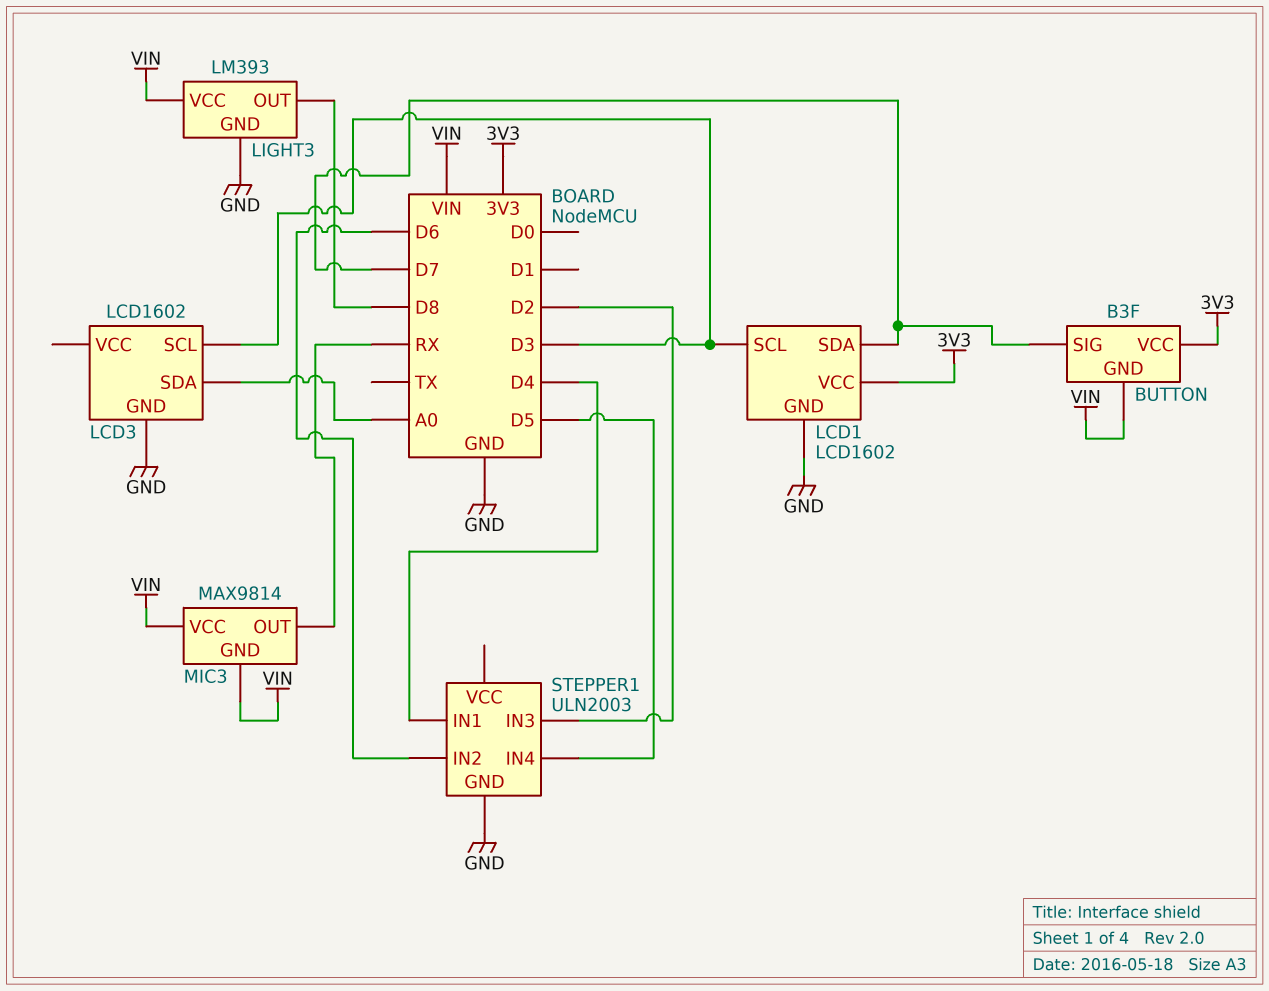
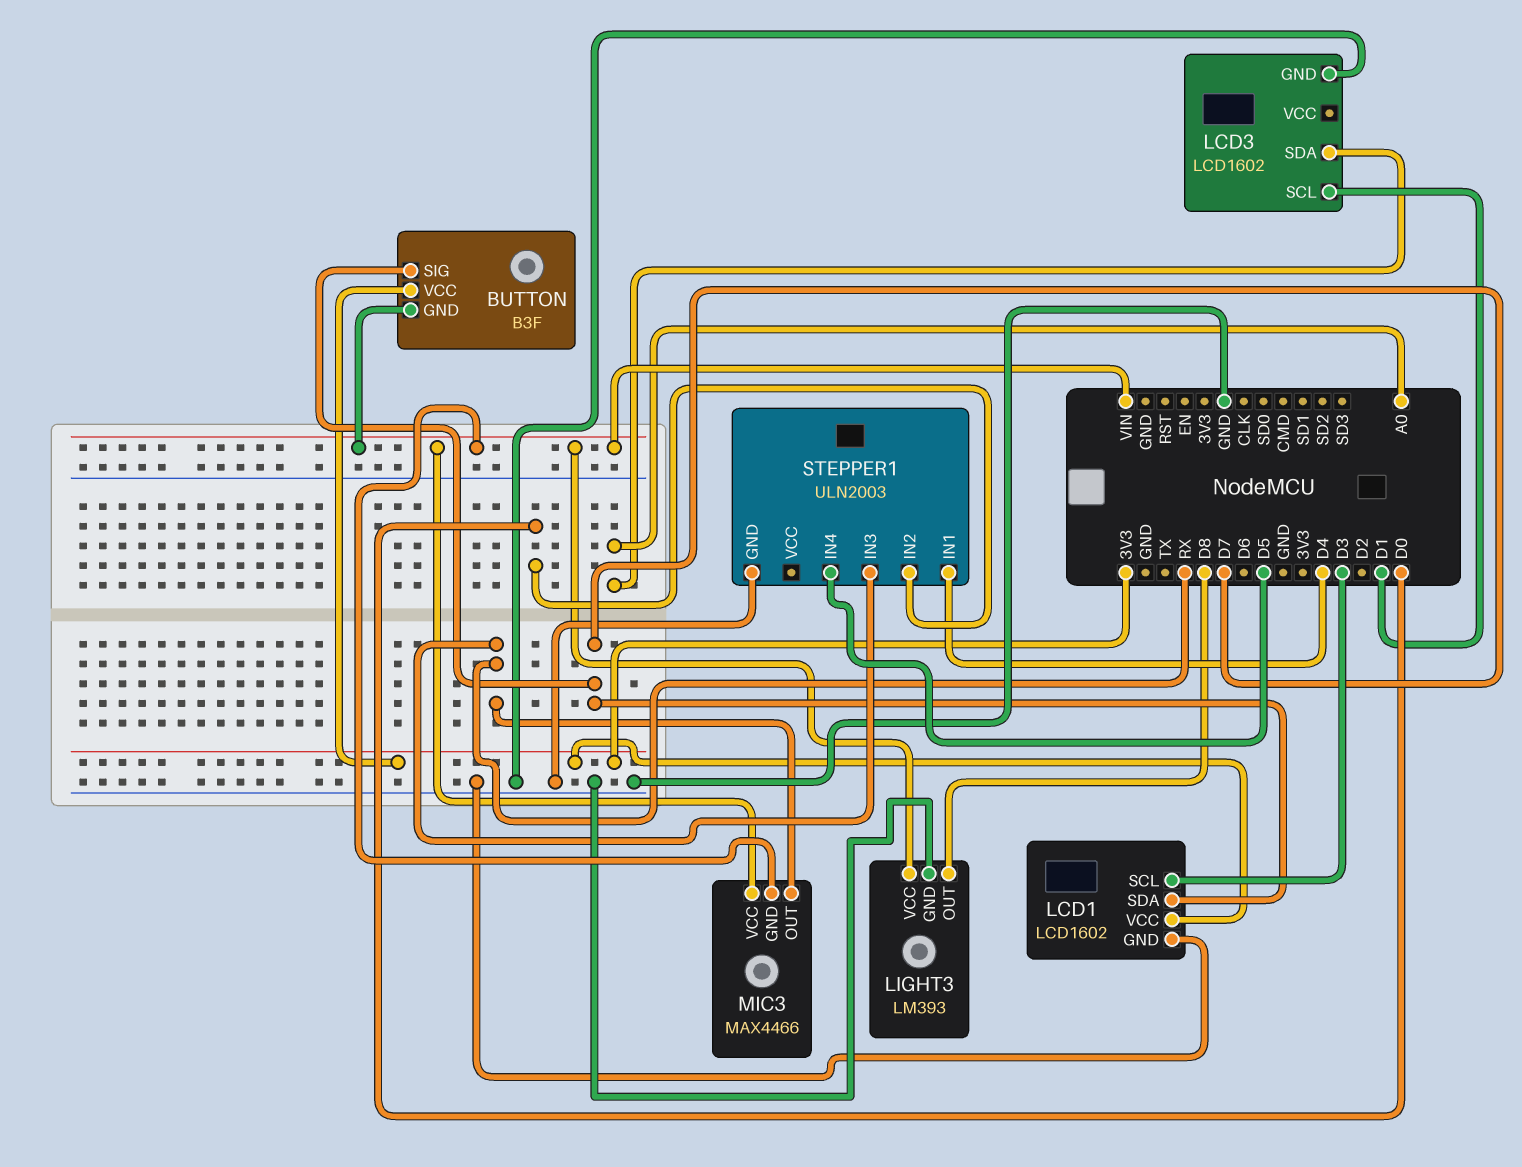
LCD3 pin SCL: D3 -> D1
MIC3: MAX9814 -> MAX4466
STEPPER1 pin IN2: D6 -> D0
STEPPER1 pin IN3: D2 -> RX

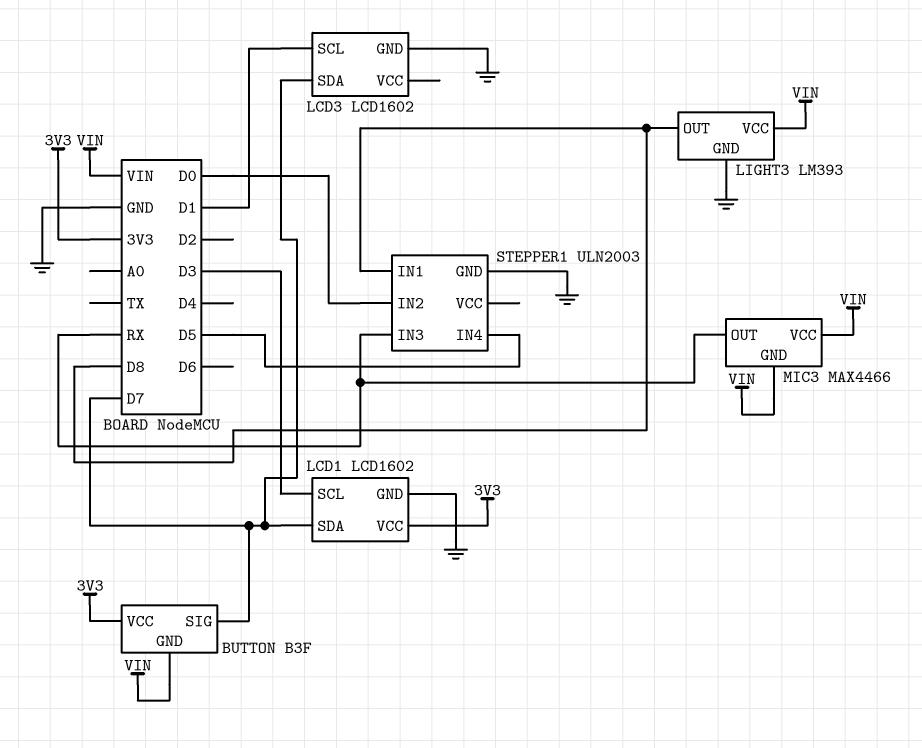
LCD3 pin SDA: A0 -> D7
STEPPER1 pin IN1: D4 -> D8

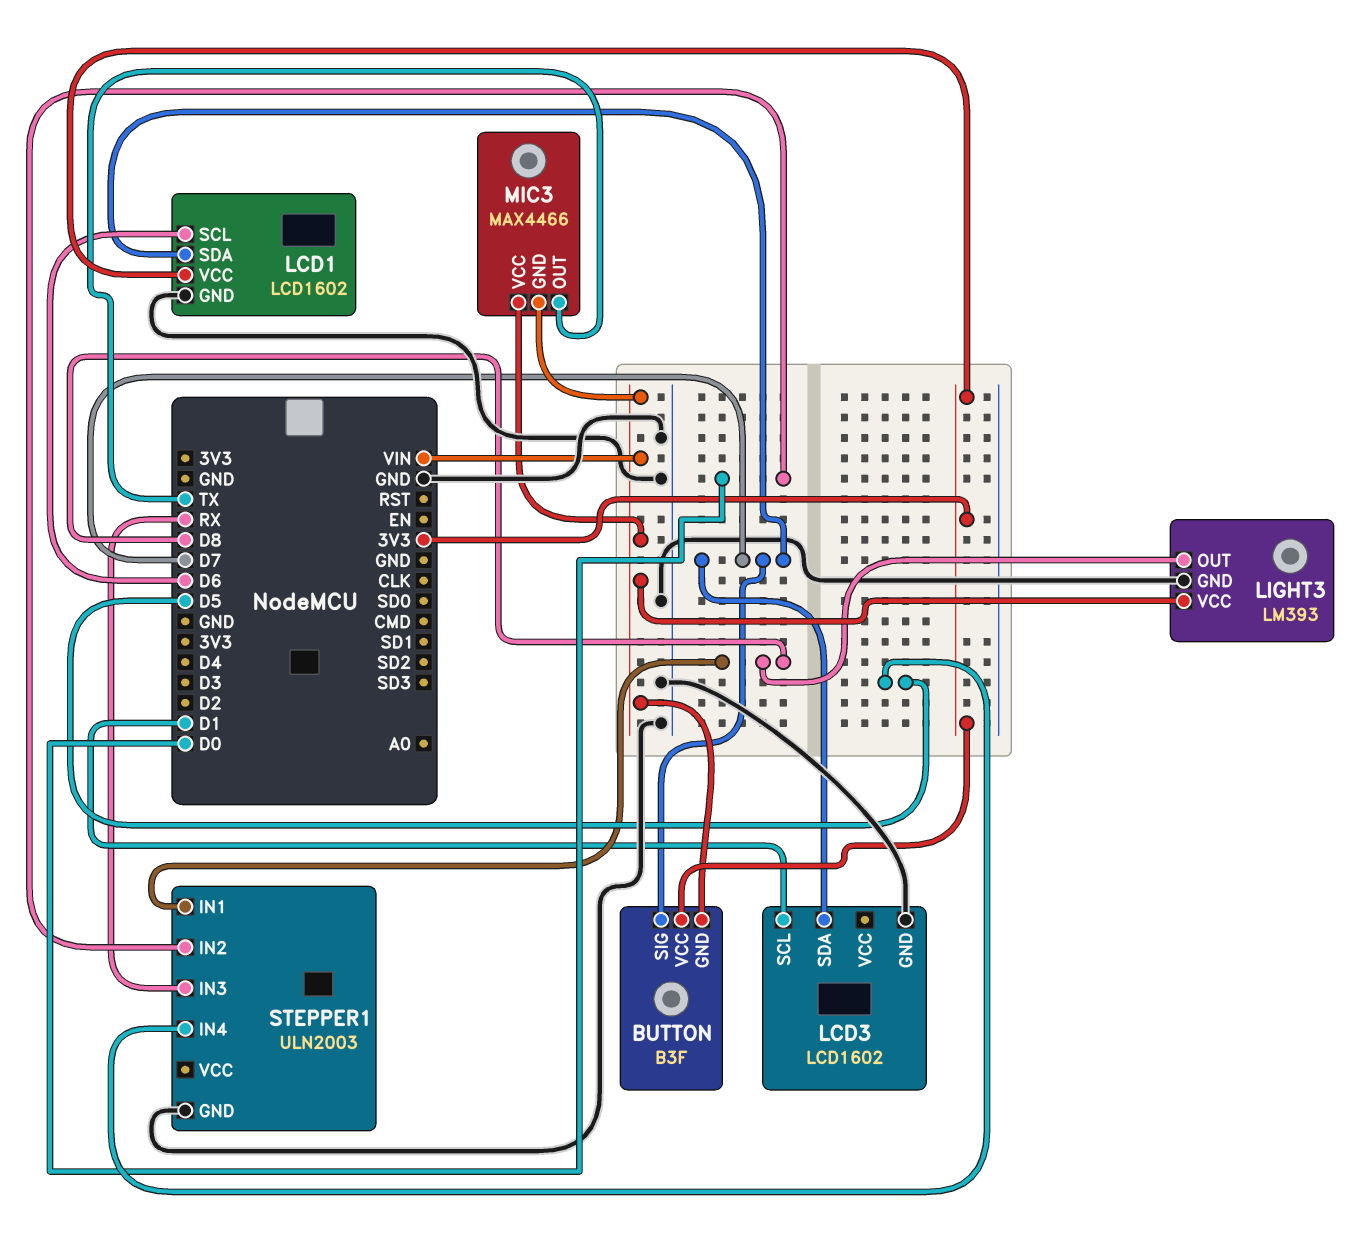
LCD1 pin SCL: D3 -> D6
MIC3 pin OUT: RX -> TX

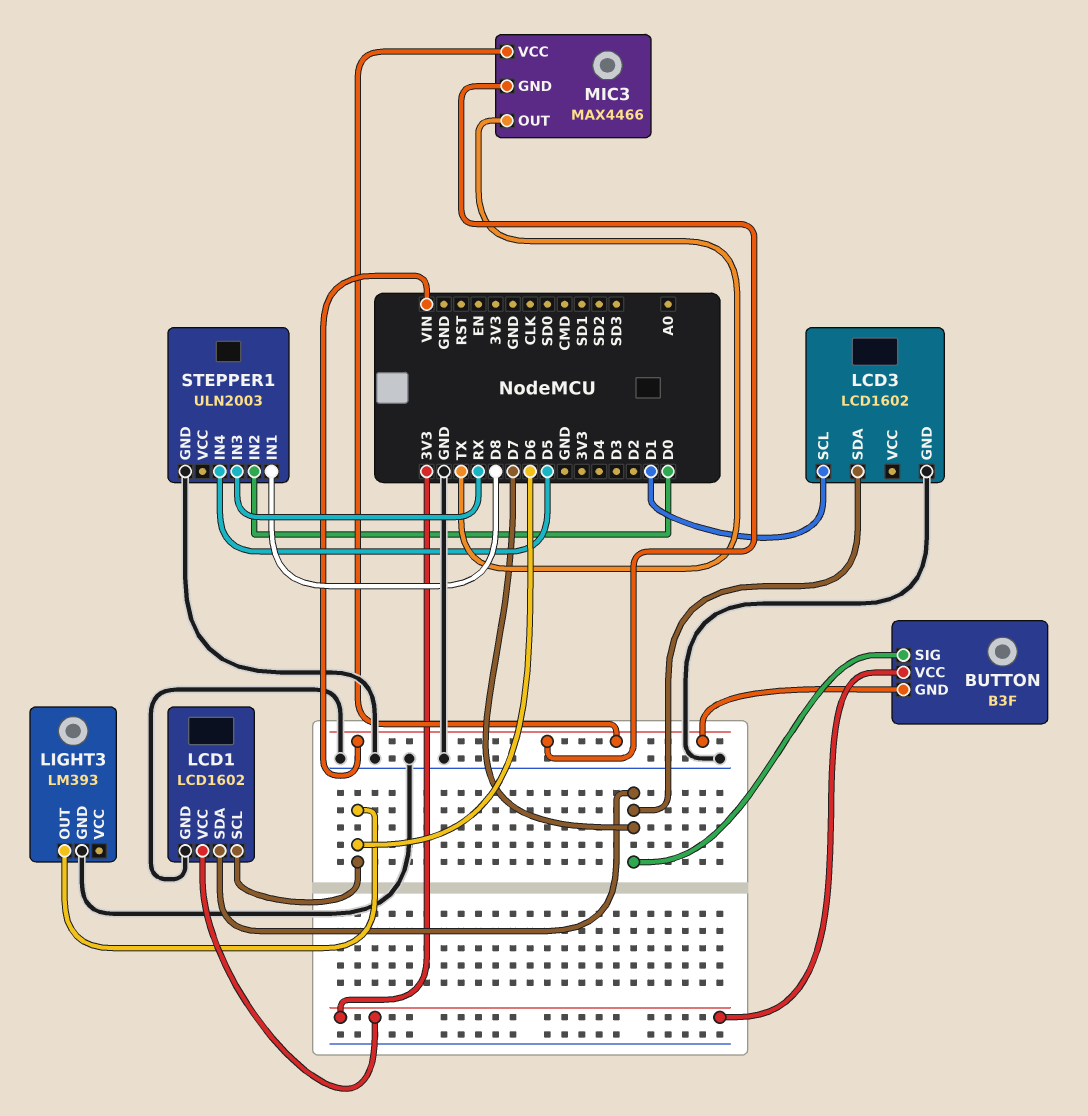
LIGHT3 pin OUT: D8 -> D6
LIGHT3 pin VCC: VIN -> none

